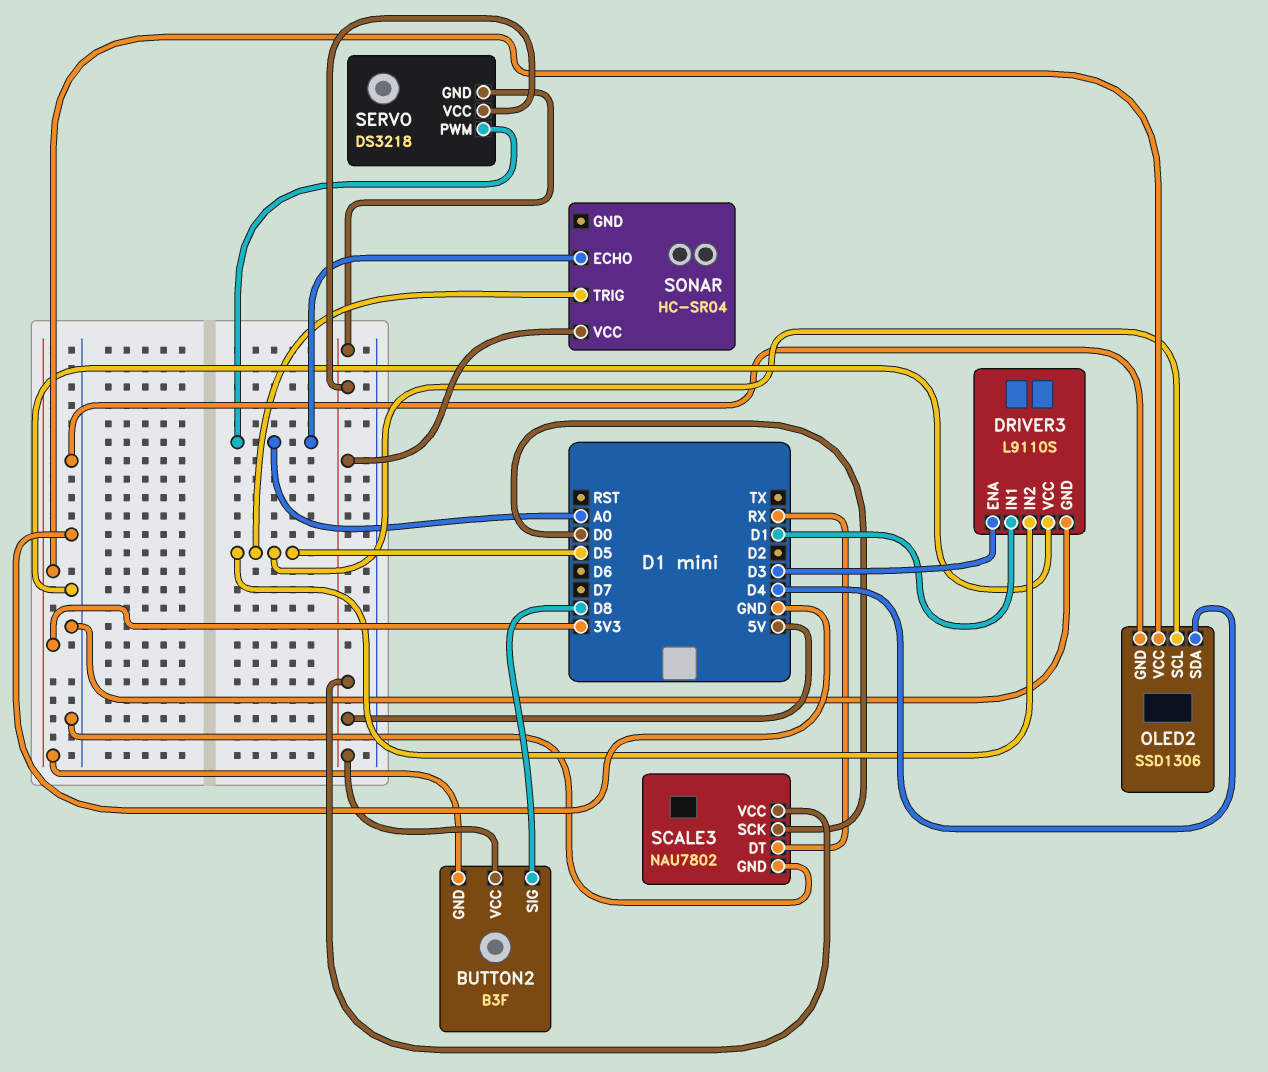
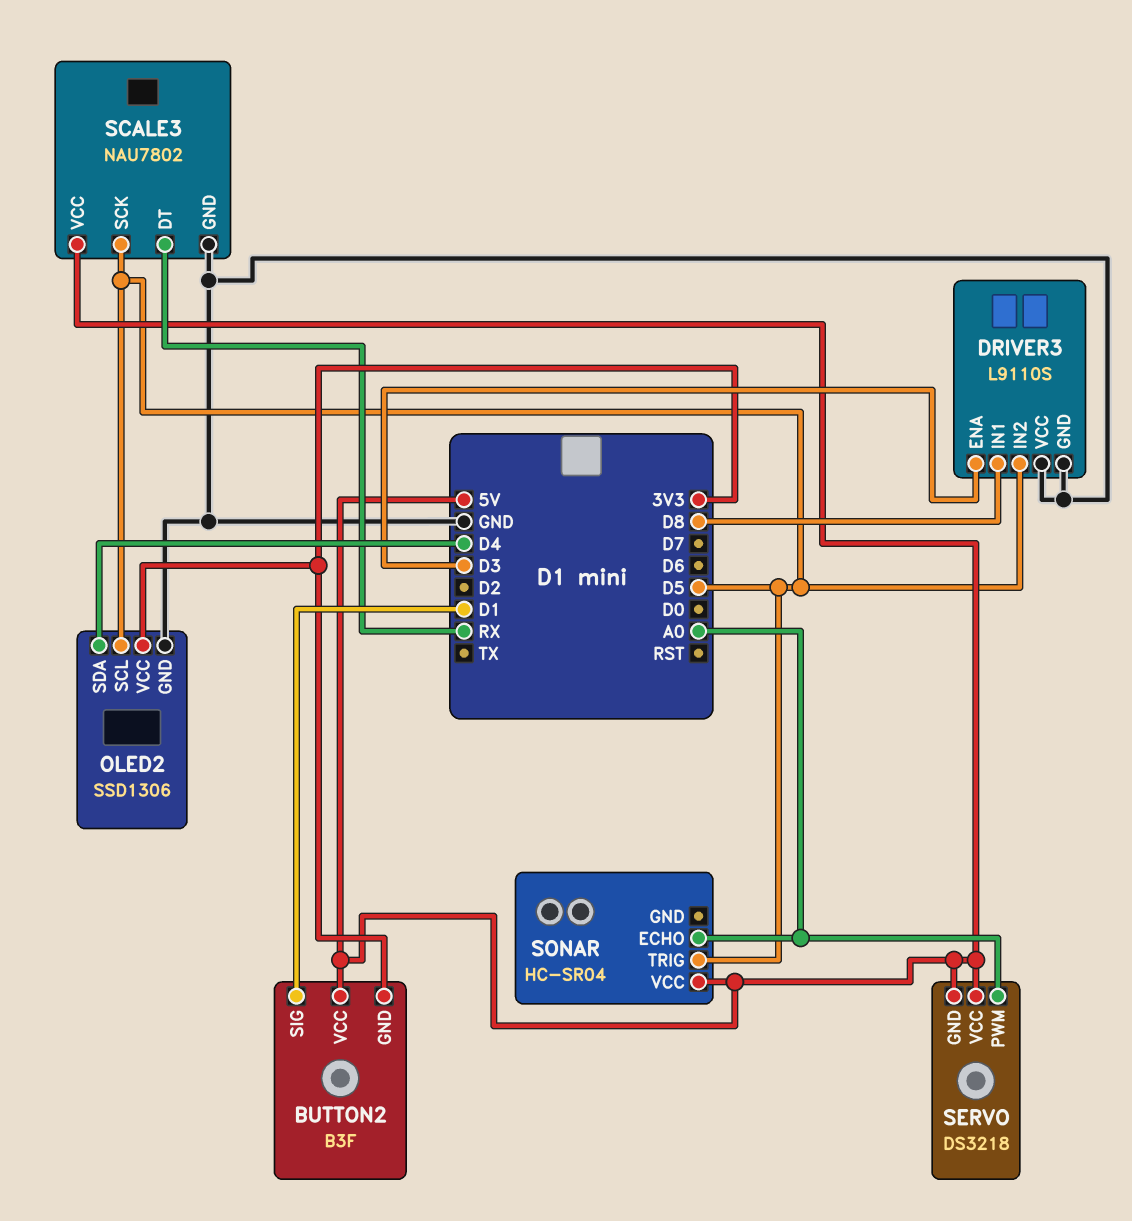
BUTTON2 pin SIG: D8 -> D1
DRIVER3 pin IN1: D1 -> D8
SCALE3 pin SCK: D0 -> D5

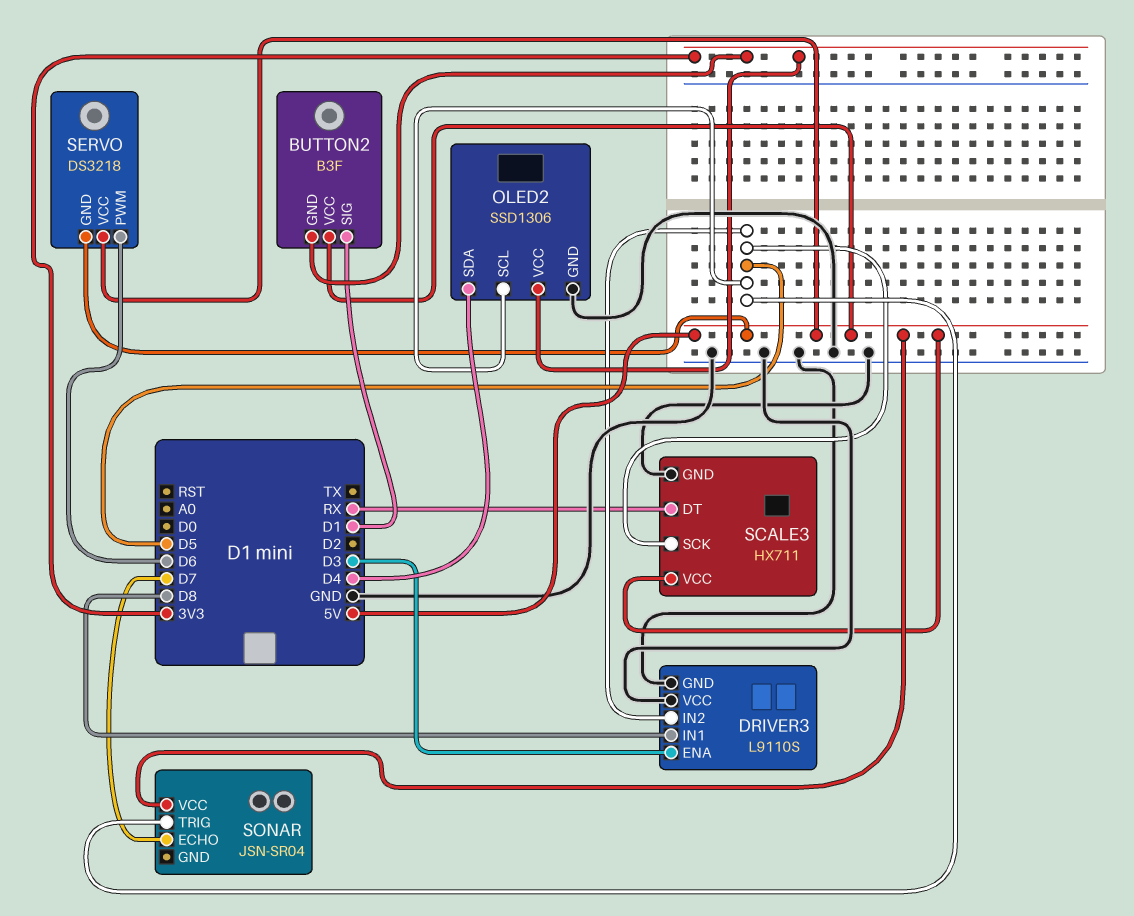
SCALE3: NAU7802 -> HX711
SERVO pin PWM: A0 -> D6
SONAR: HC-SR04 -> JSN-SR04
SONAR pin ECHO: A0 -> D7

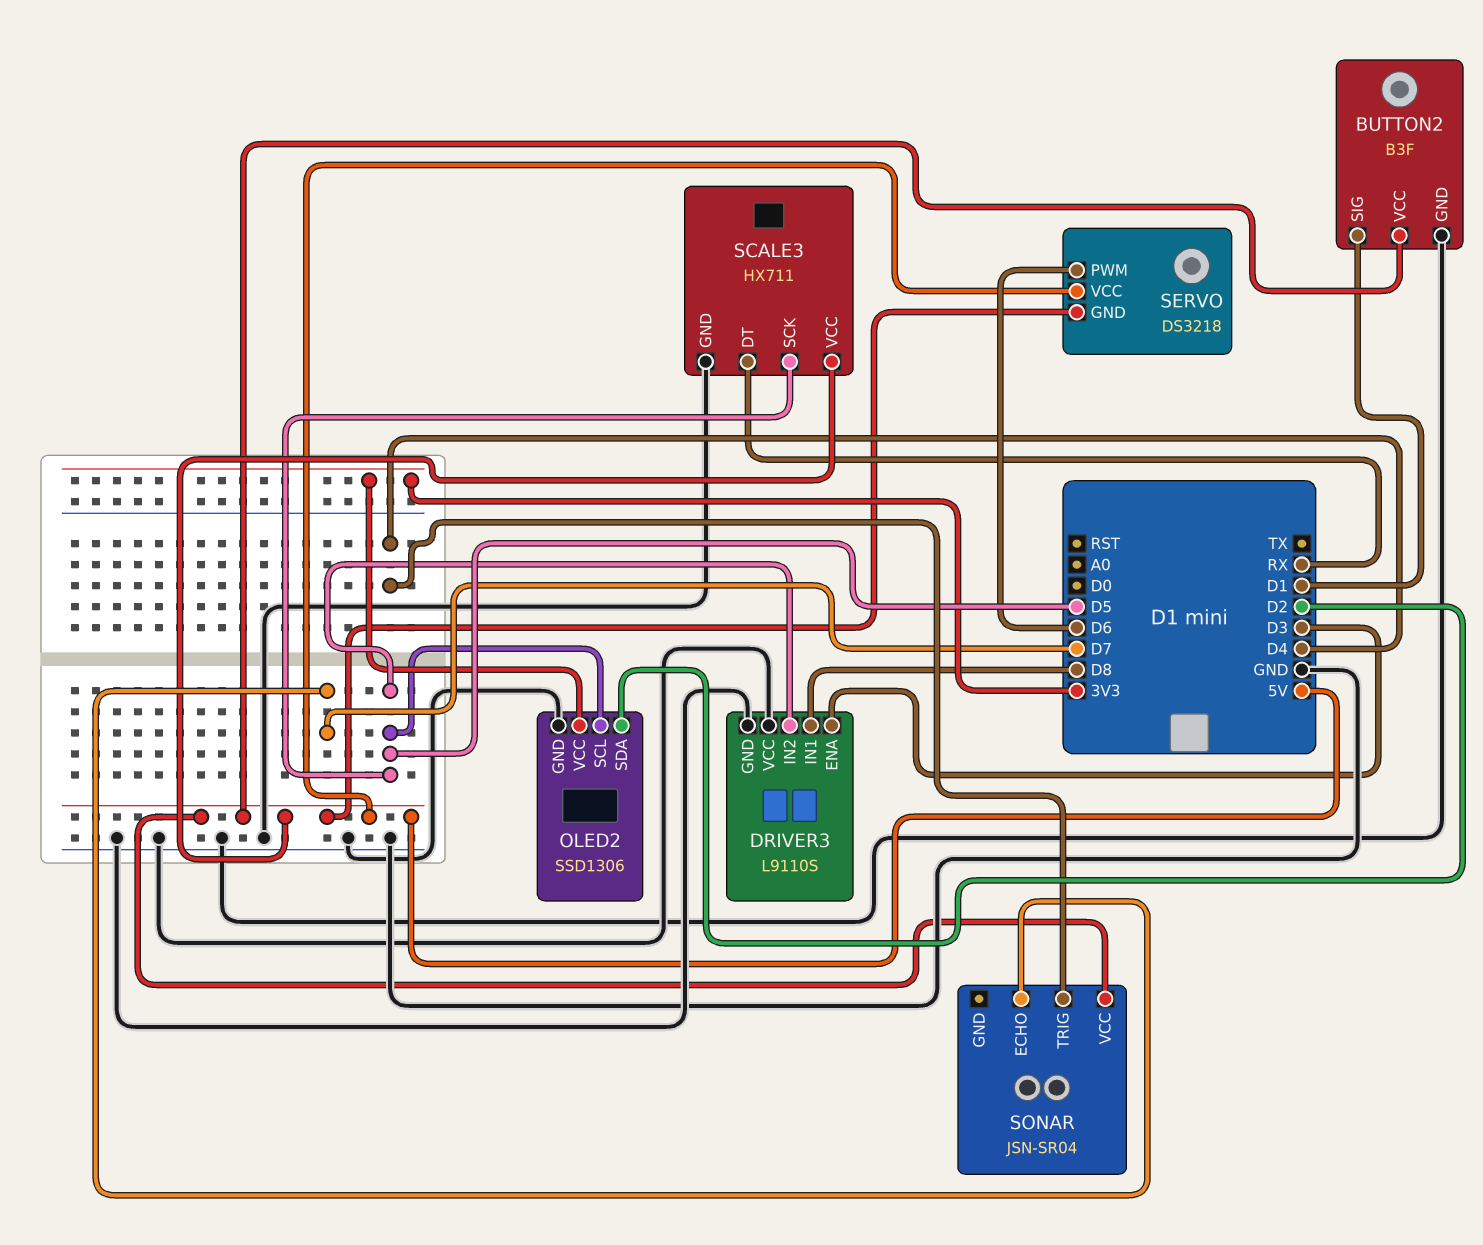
BUTTON2 pin GND: 3V3 -> GND
OLED2 pin SDA: D4 -> D2
SONAR pin TRIG: D5 -> D4

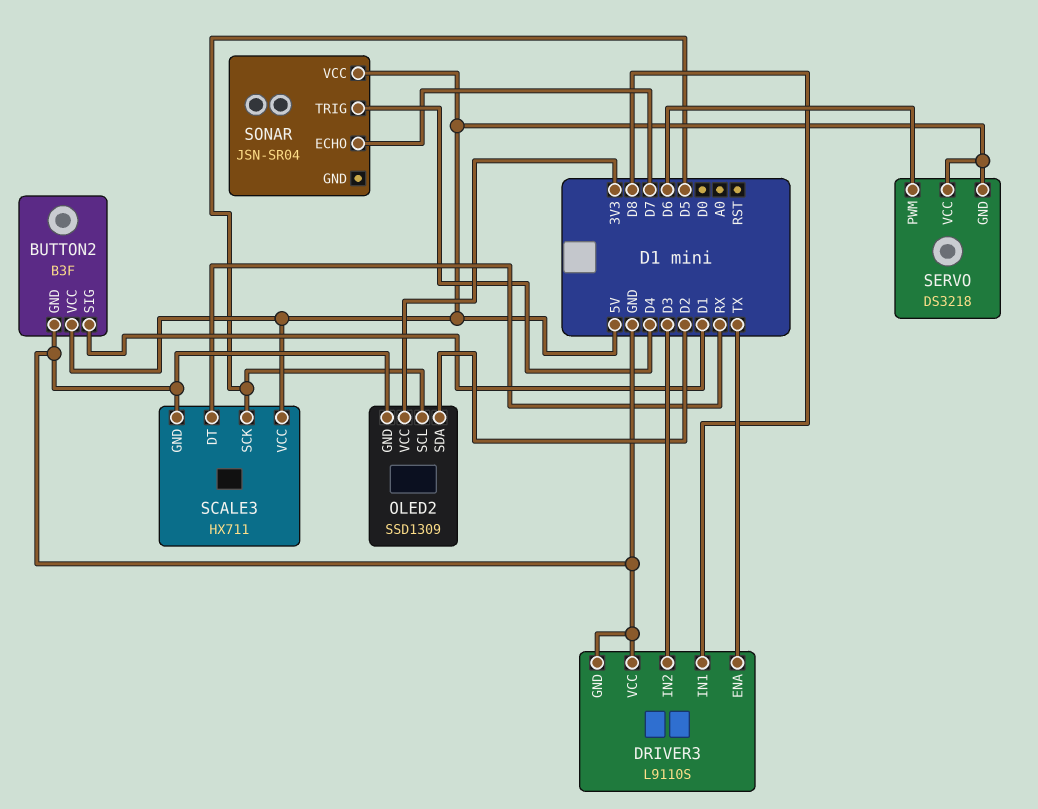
DRIVER3 pin ENA: D3 -> TX
DRIVER3 pin IN2: D5 -> D3
OLED2: SSD1306 -> SSD1309

